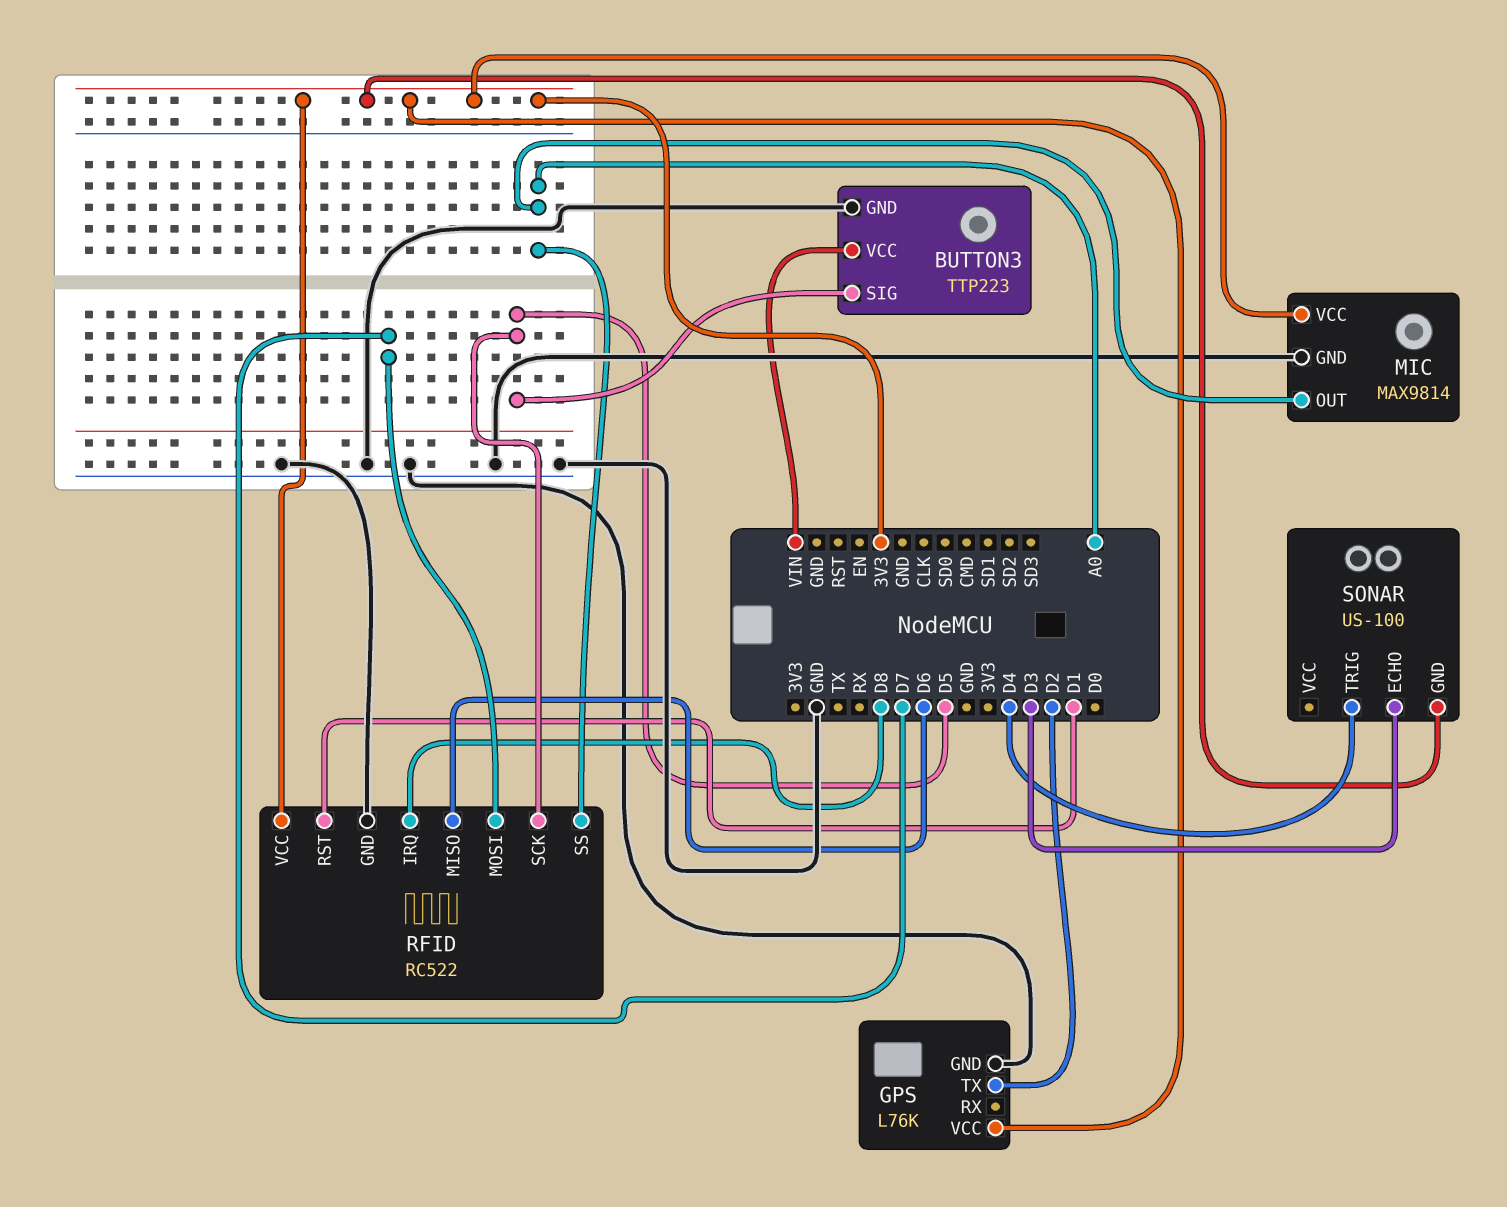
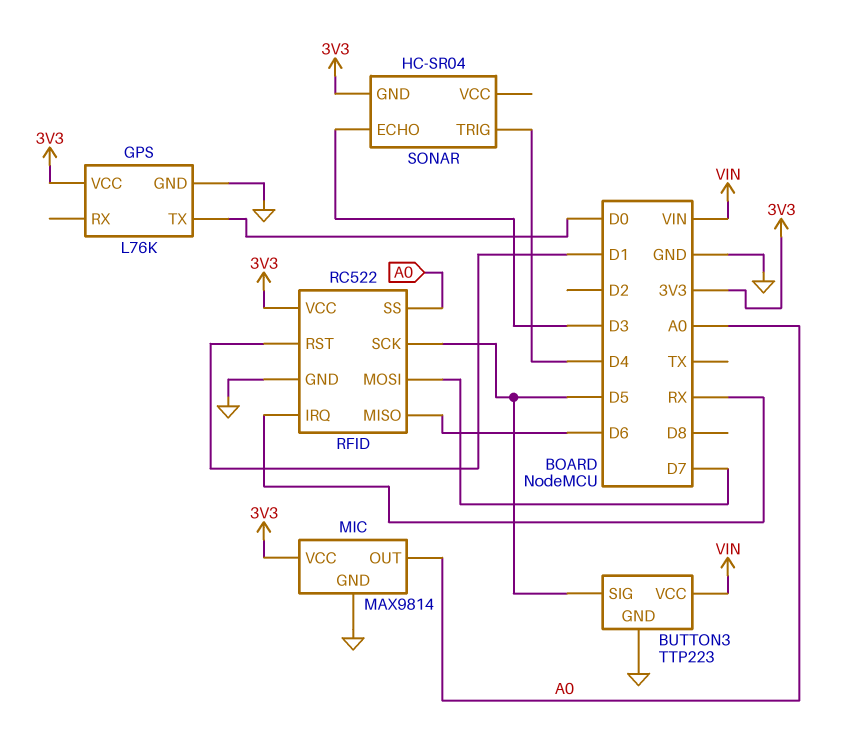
GPS pin TX: D2 -> D0
RFID pin IRQ: D8 -> RX
SONAR: US-100 -> HC-SR04

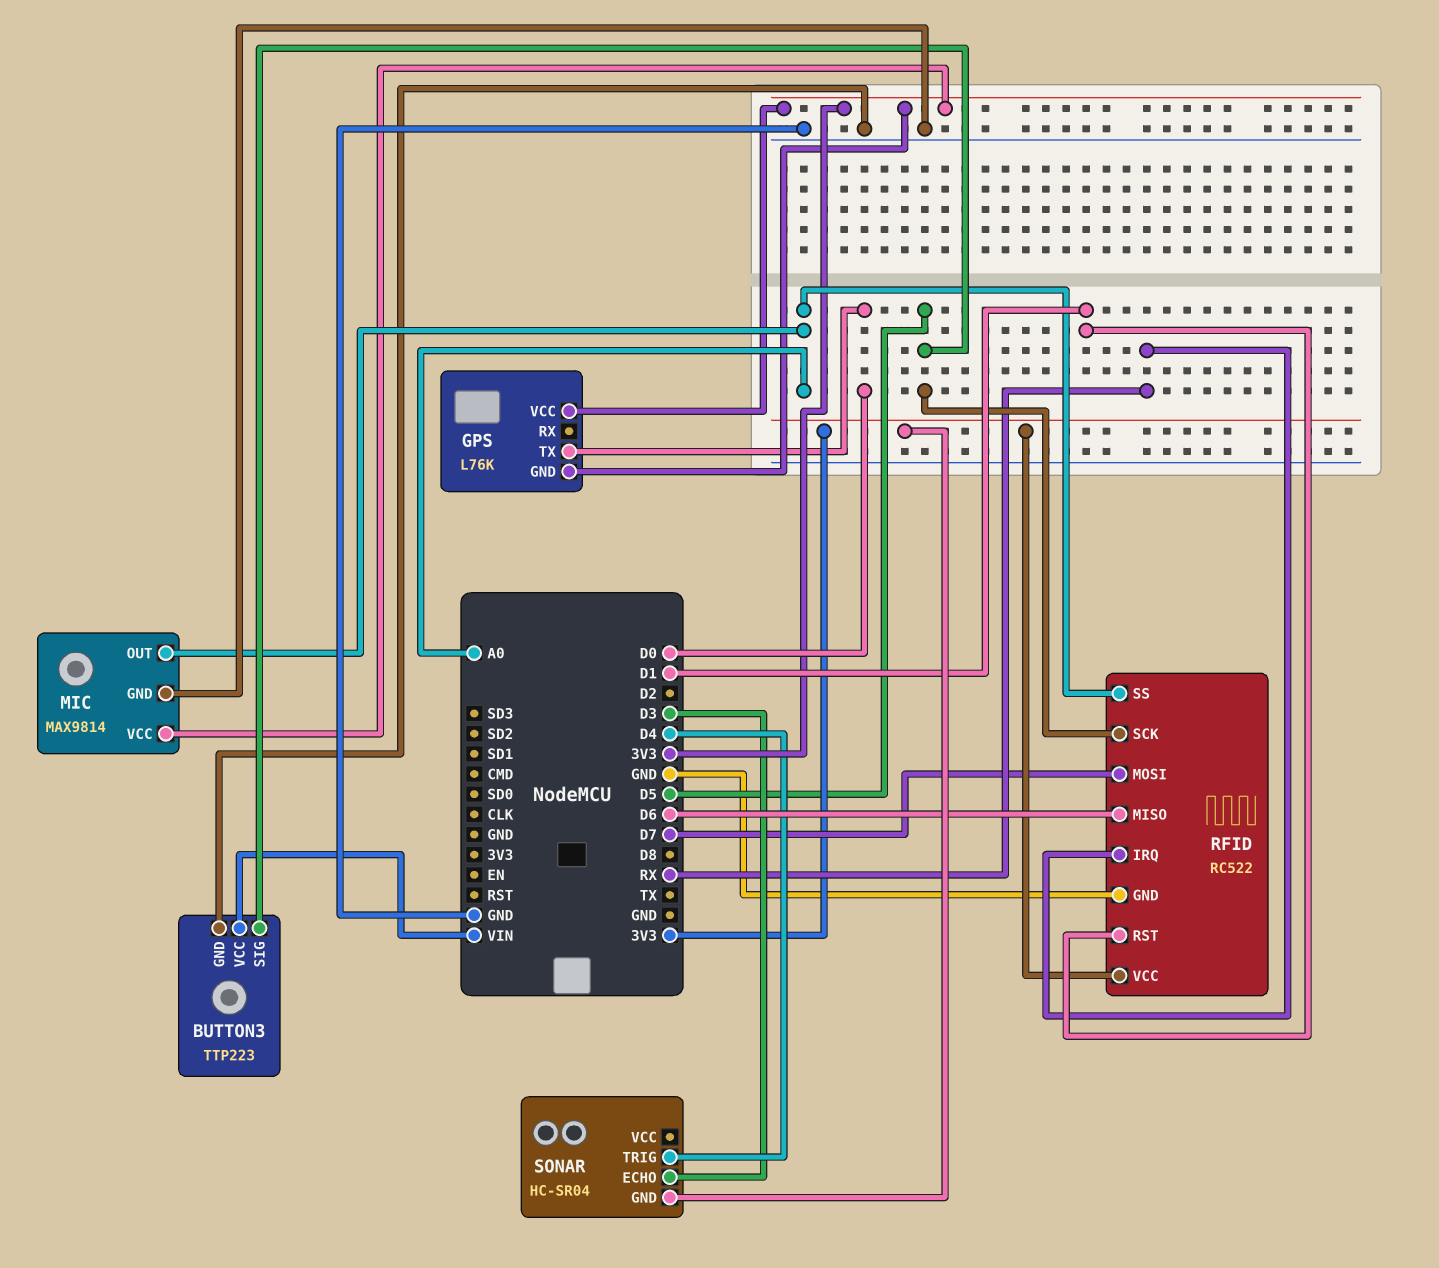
GPS pin GND: GND -> 3V3

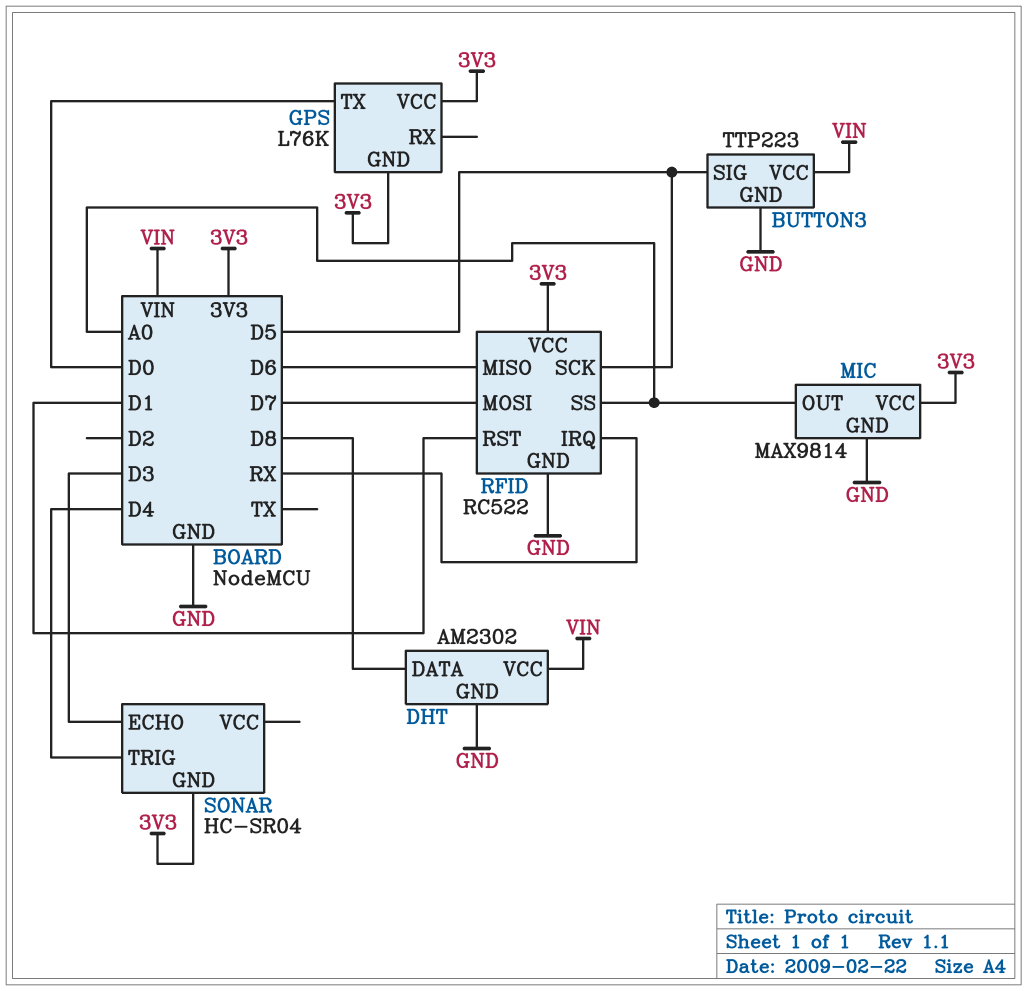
DHT: none -> AM2302
DHT pin DATA: none -> D8
DHT pin GND: none -> GND
DHT pin VCC: none -> VIN

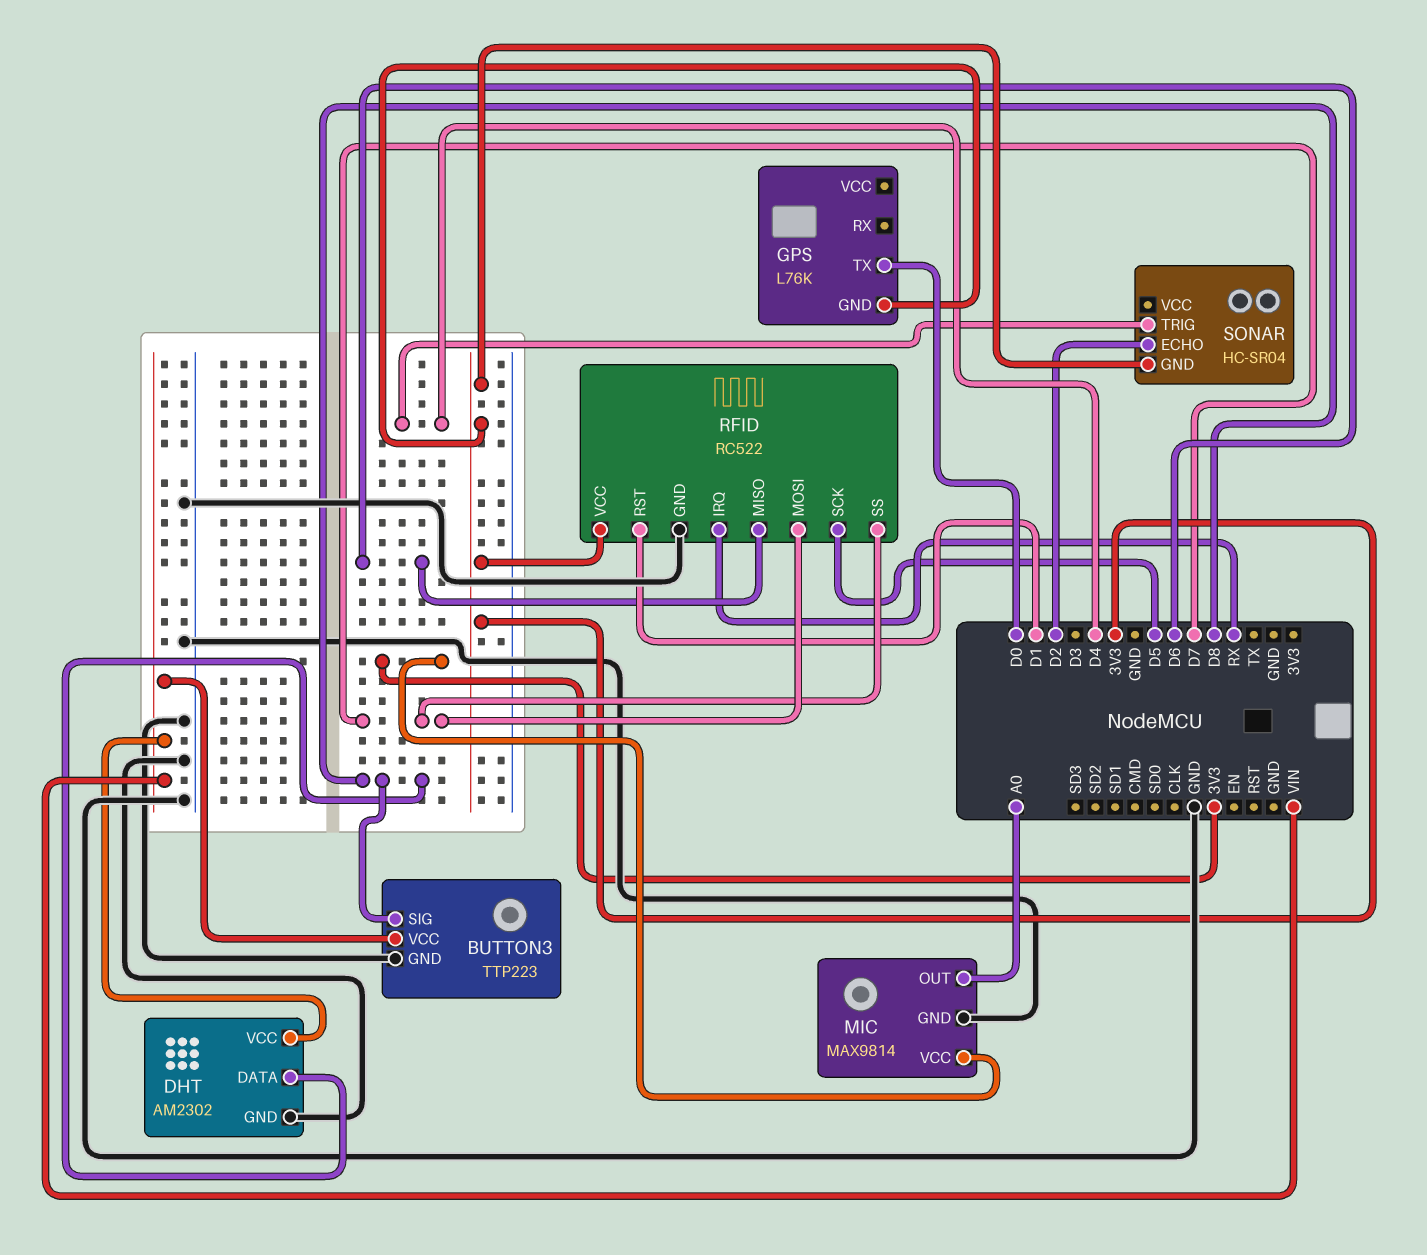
BUTTON3 pin SIG: D5 -> D8
GPS pin VCC: 3V3 -> none
RFID pin SS: A0 -> D7
SONAR pin ECHO: D3 -> D2

